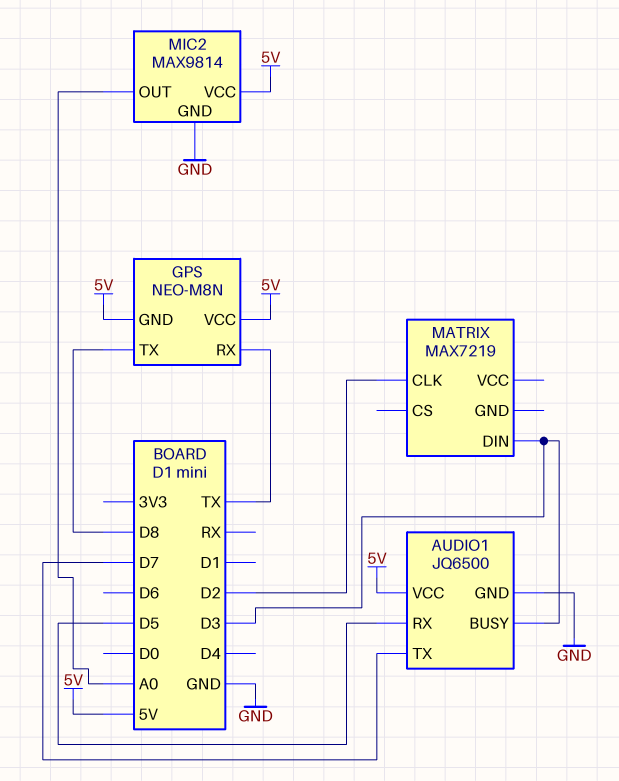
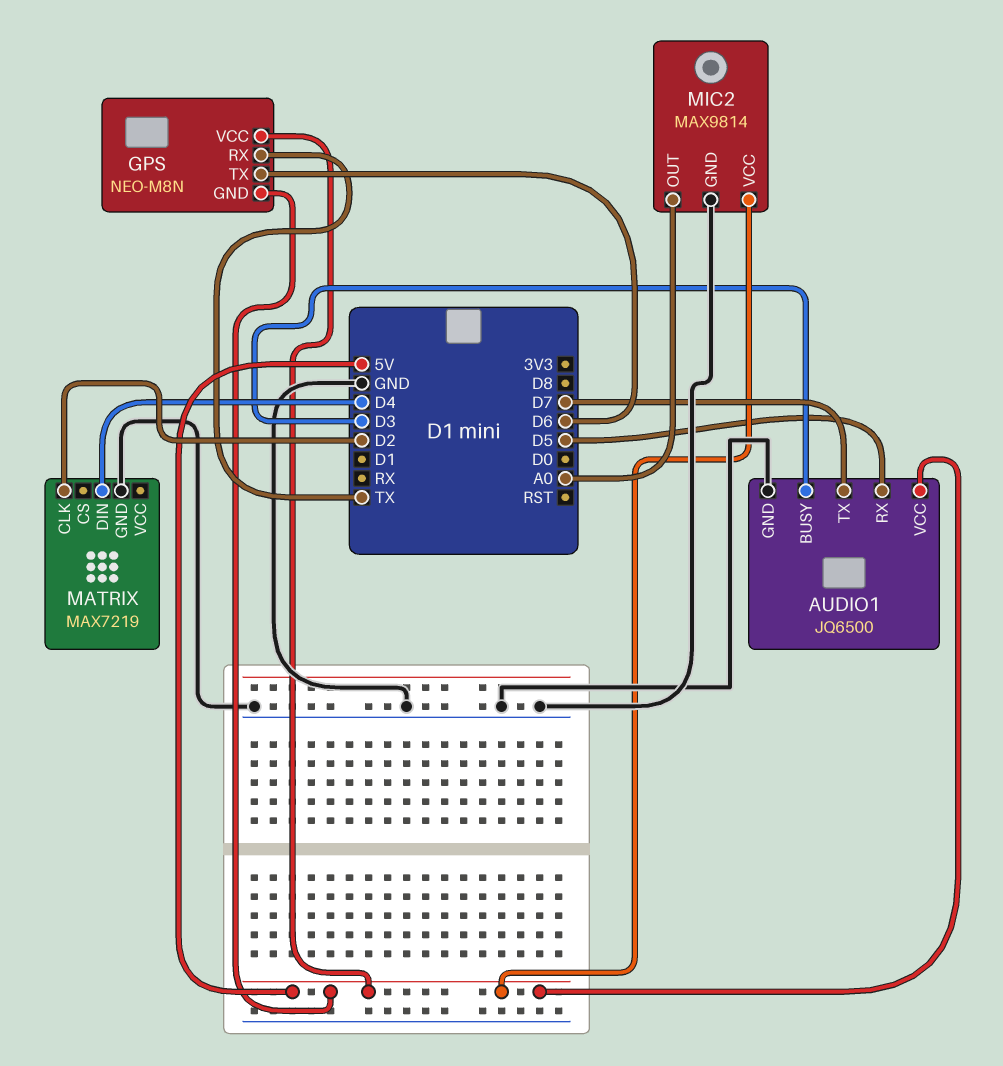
GPS pin TX: D8 -> D6
MATRIX pin DIN: D3 -> D4
MATRIX pin GND: none -> GND

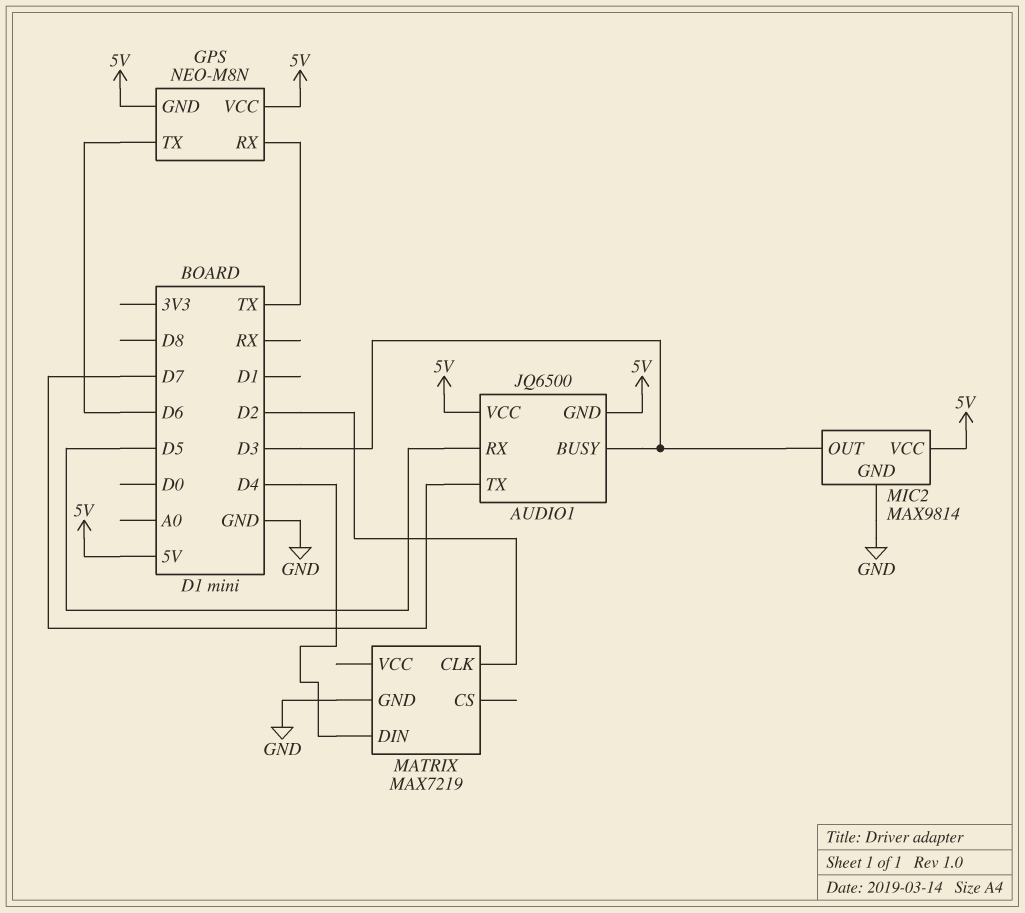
AUDIO1 pin GND: GND -> 5V
MIC2 pin OUT: A0 -> D3

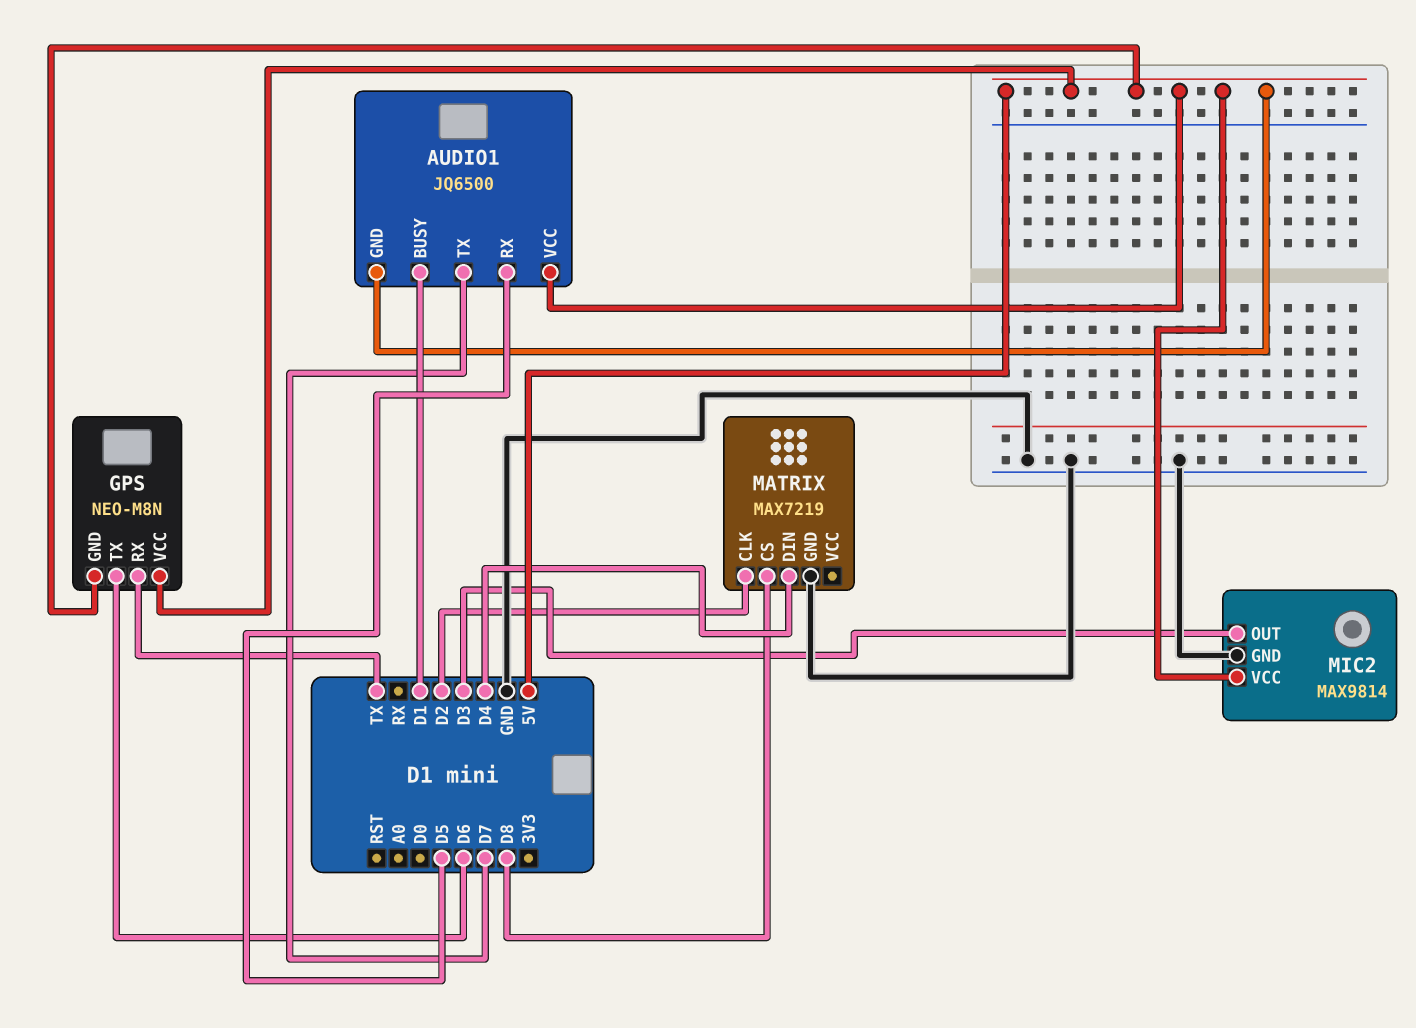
AUDIO1 pin BUSY: D3 -> D1
MATRIX pin CS: none -> D8

